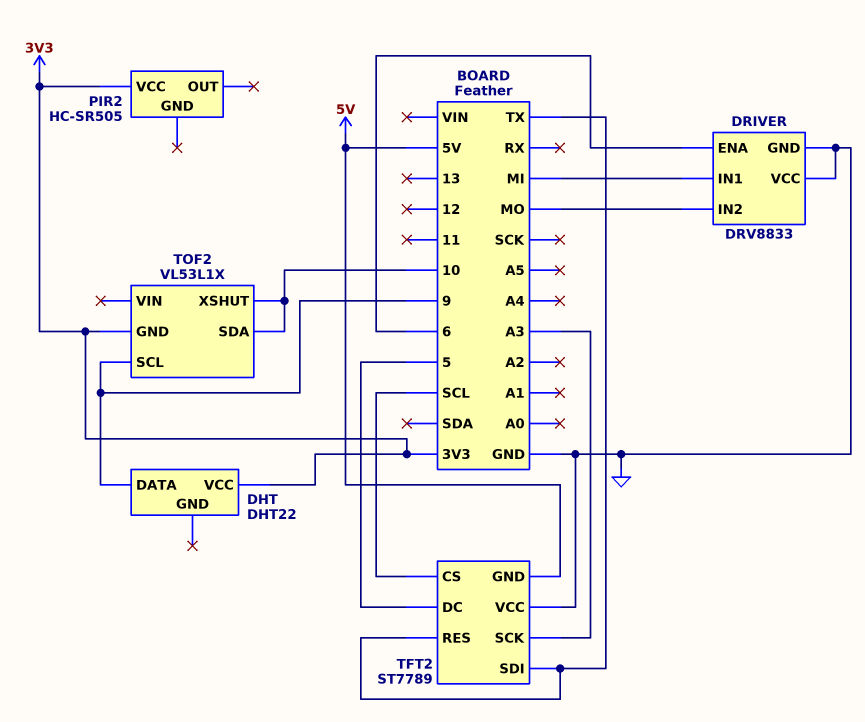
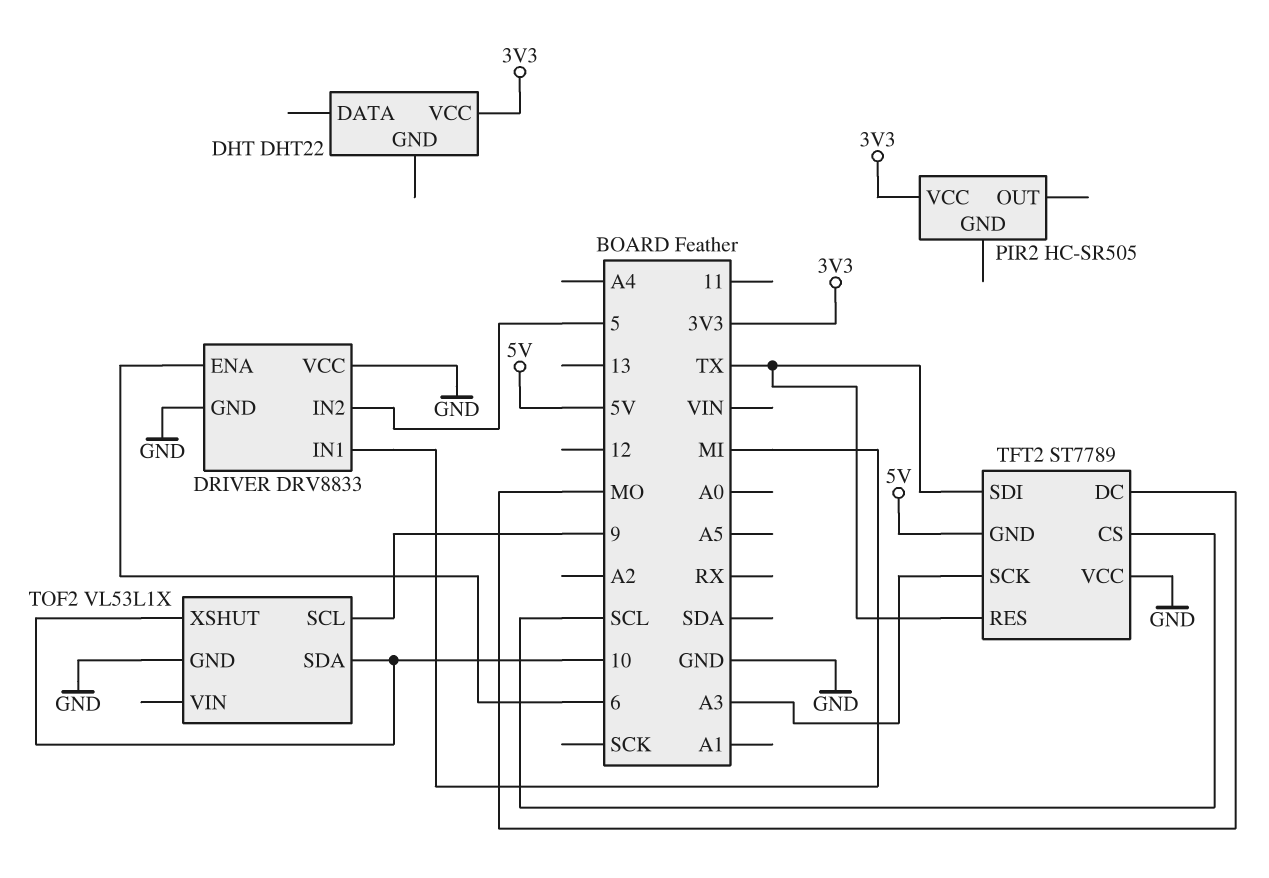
DHT pin DATA: 9 -> none
DRIVER pin IN2: MO -> 5
TFT2 pin DC: 5 -> MO
TOF2 pin GND: 3V3 -> GND

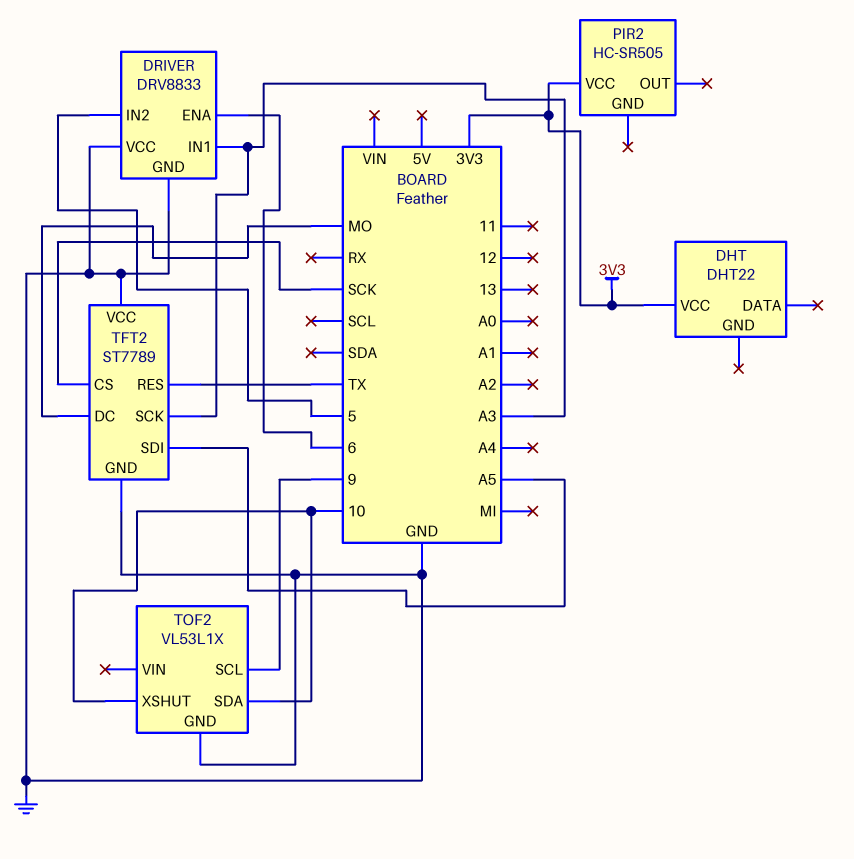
DRIVER pin IN1: MI -> A3
TFT2 pin CS: SCL -> SCK
TFT2 pin GND: 5V -> GND
TFT2 pin SDI: TX -> A5

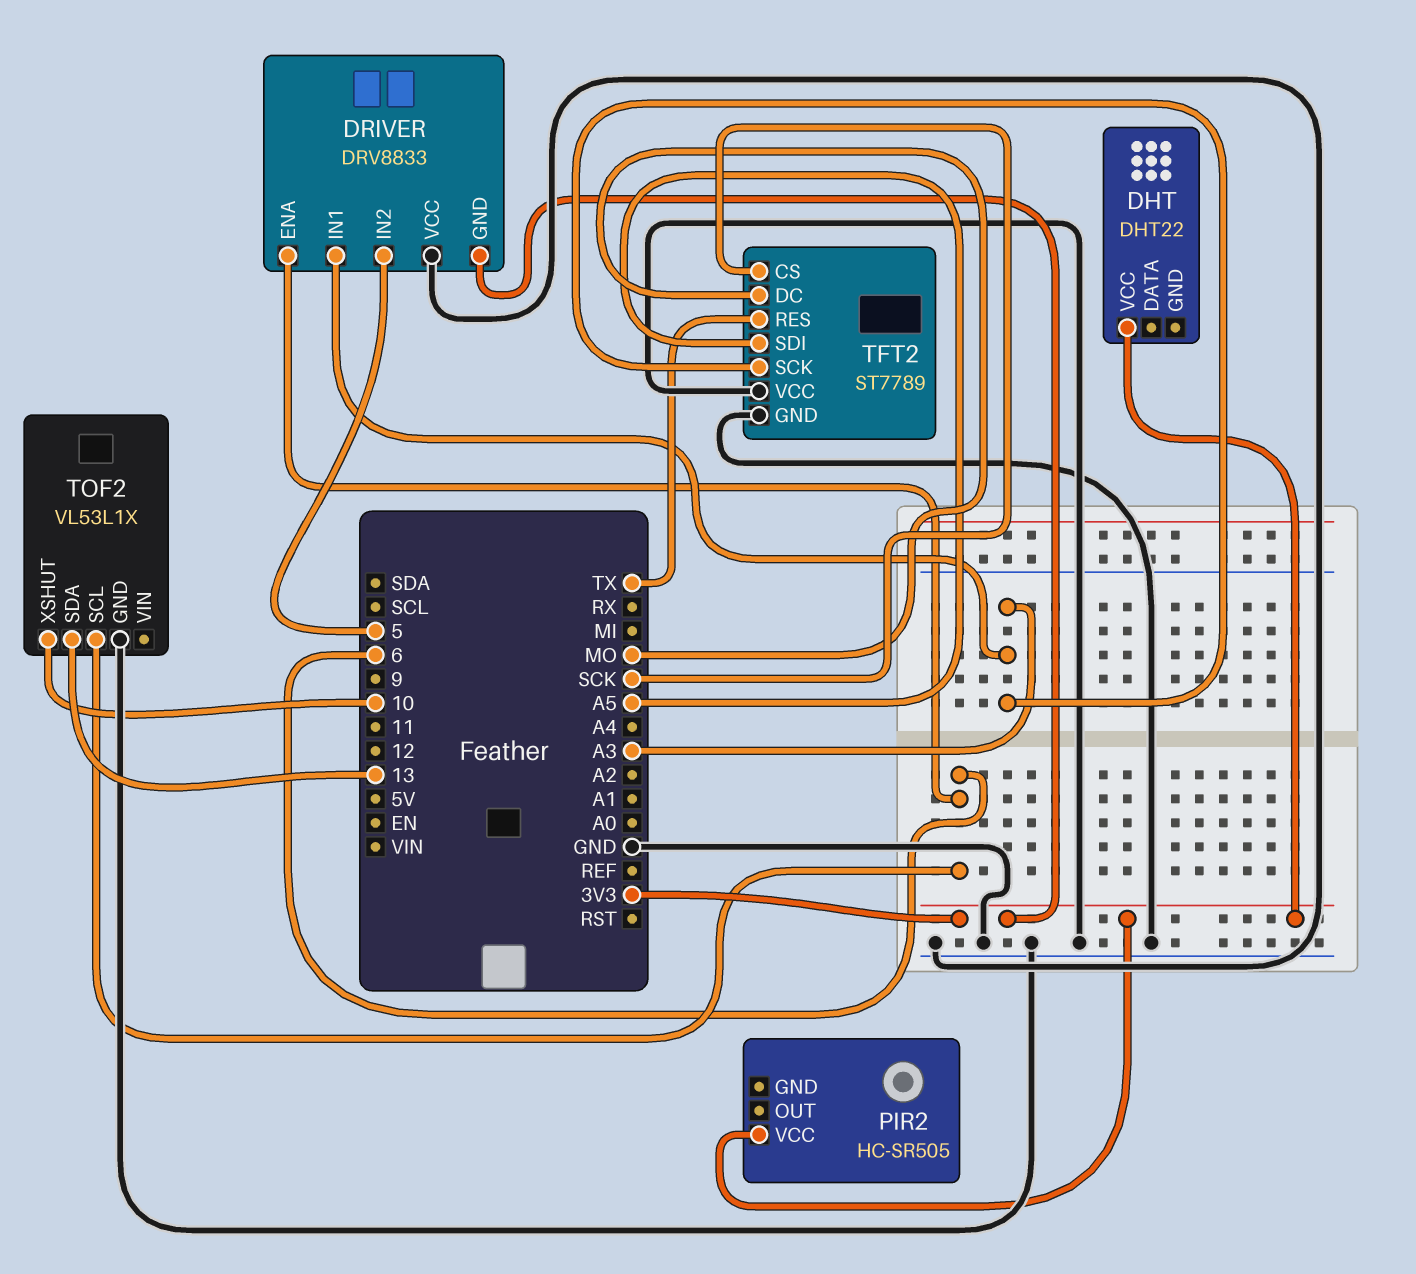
DRIVER pin GND: GND -> 3V3
TOF2 pin SCL: 9 -> 6
TOF2 pin SDA: 10 -> 13

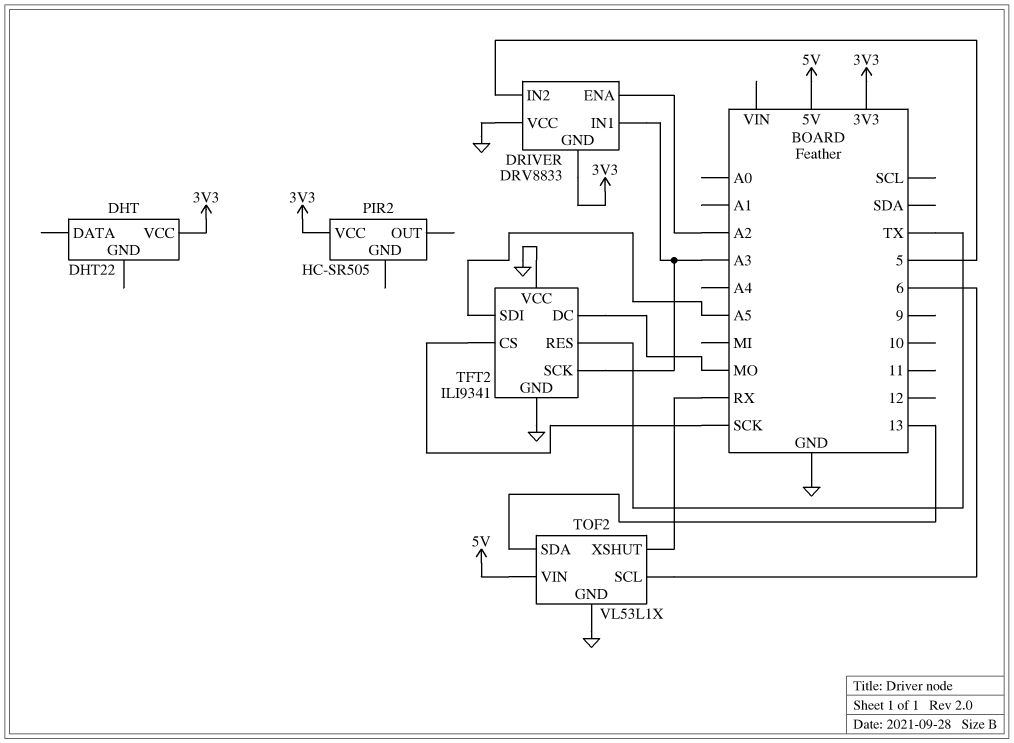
DRIVER pin ENA: 6 -> A2
TFT2: ST7789 -> ILI9341
TOF2 pin VIN: none -> 5V
TOF2 pin XSHUT: 10 -> RX

